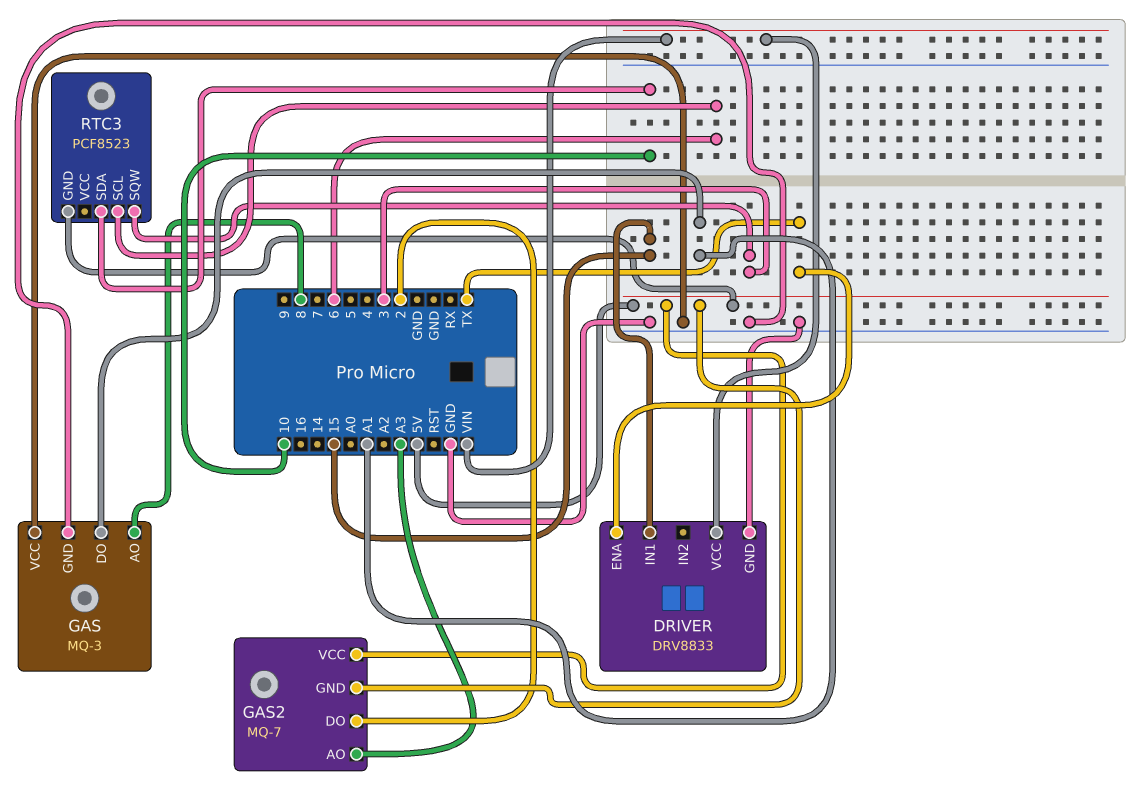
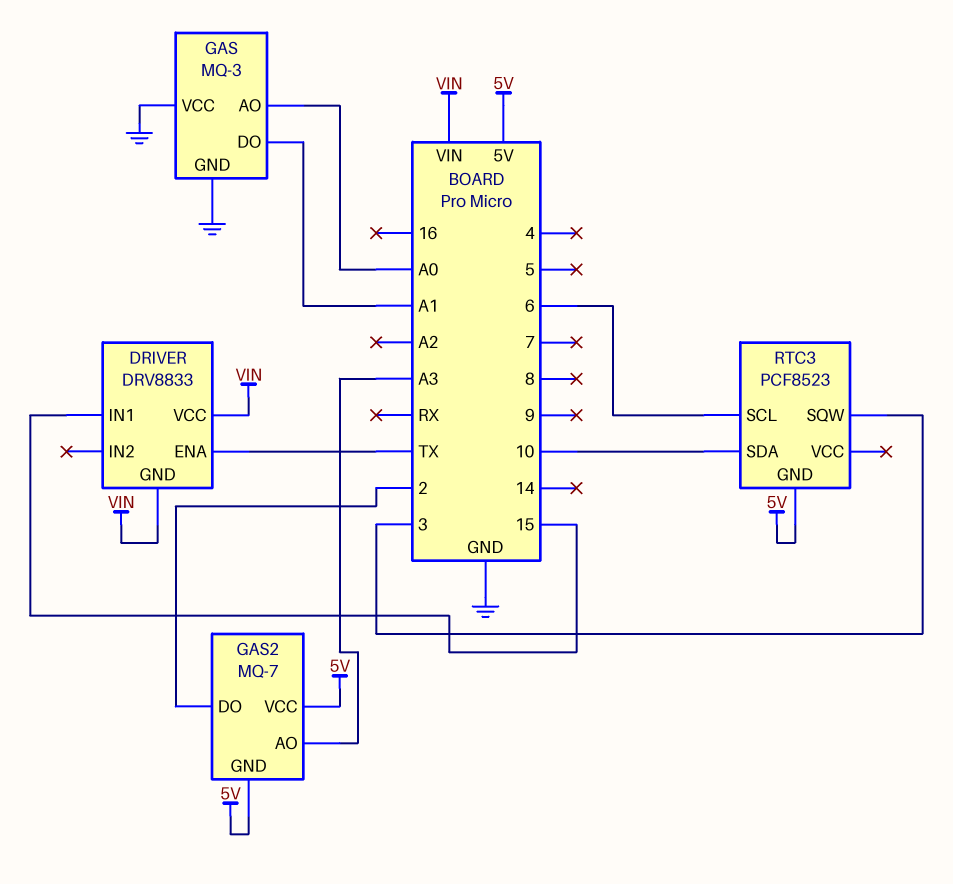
DRIVER pin GND: GND -> VIN
GAS pin AO: 8 -> A0

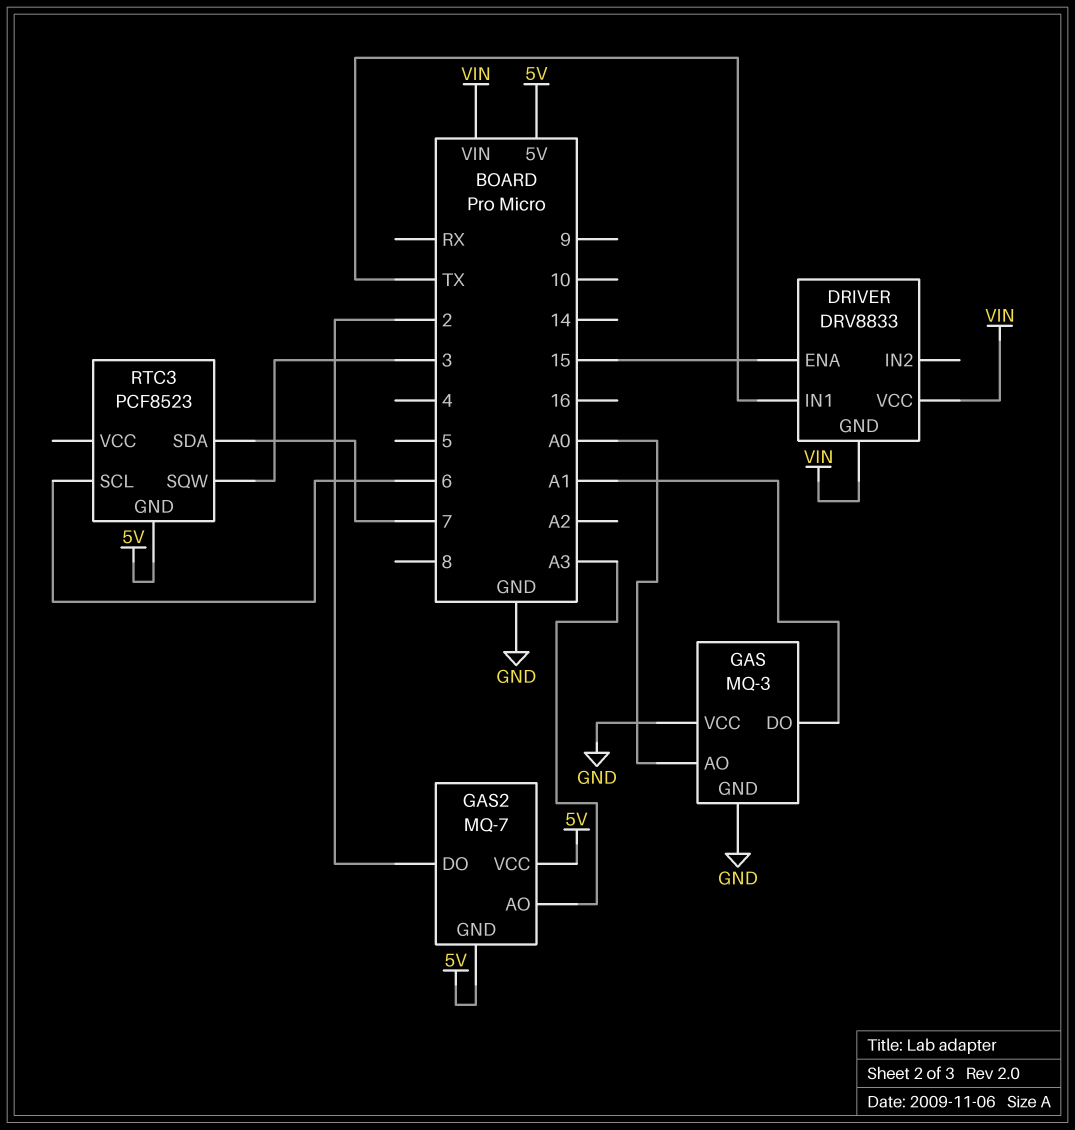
DRIVER pin ENA: TX -> 15
DRIVER pin IN1: 15 -> TX
RTC3 pin SDA: 10 -> 7

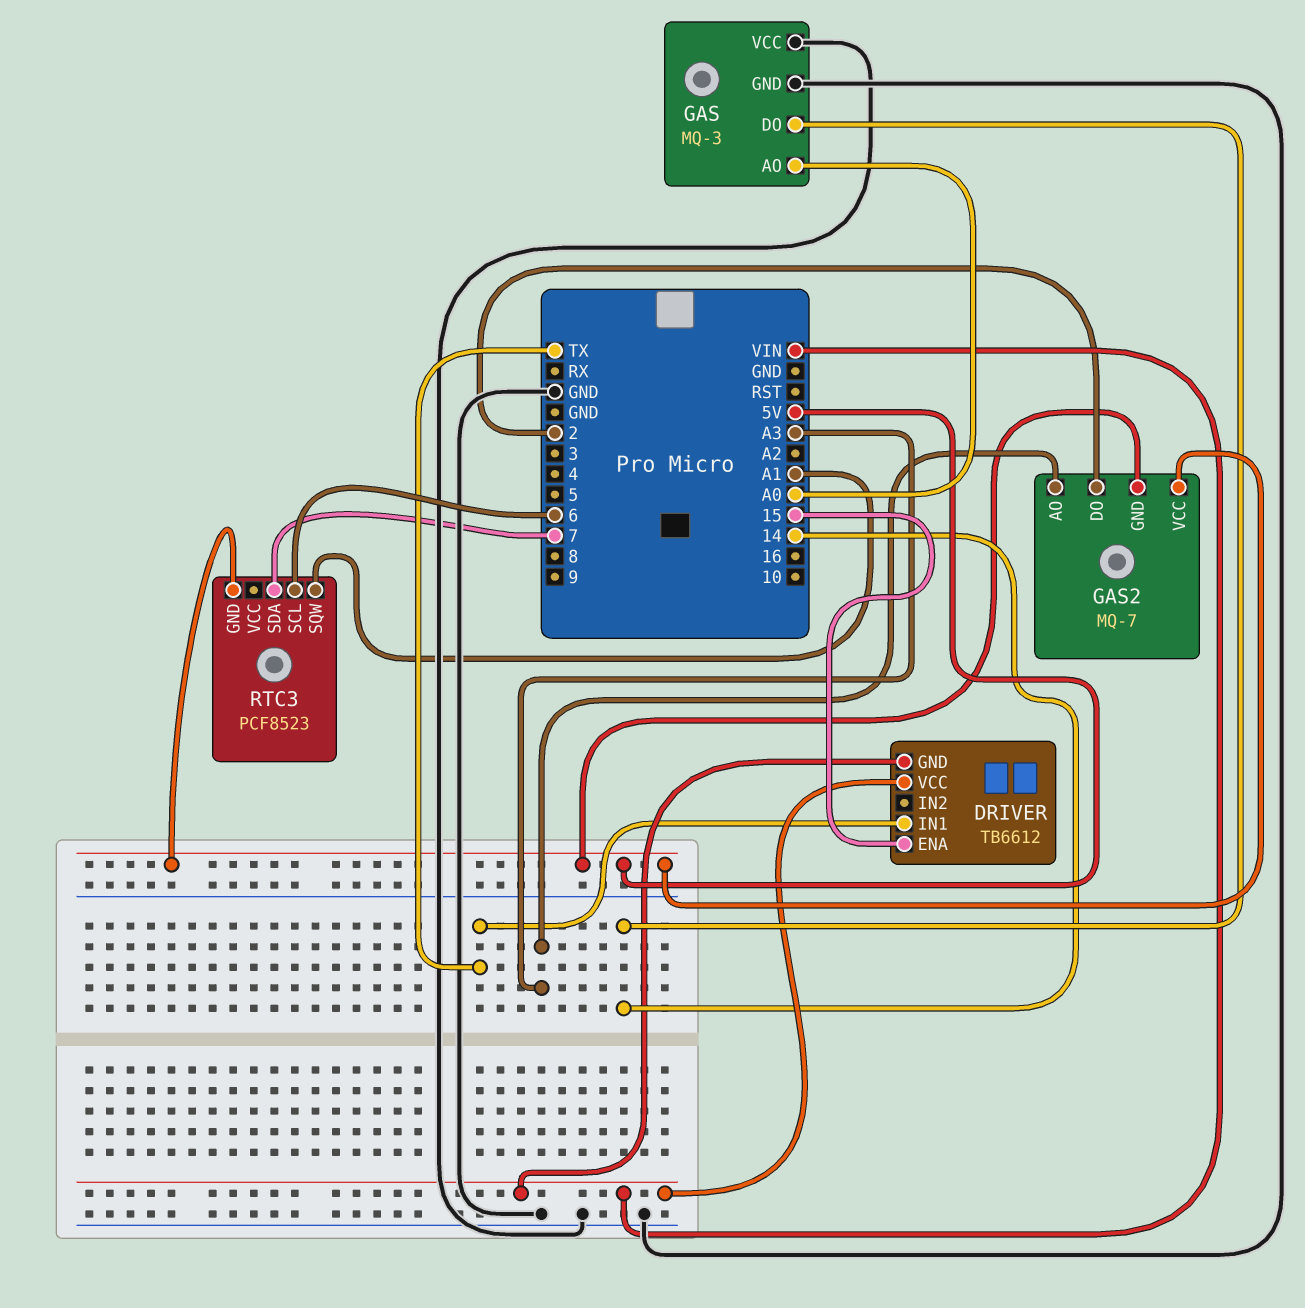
DRIVER: DRV8833 -> TB6612
GAS pin DO: A1 -> 14
RTC3 pin SQW: 3 -> A1

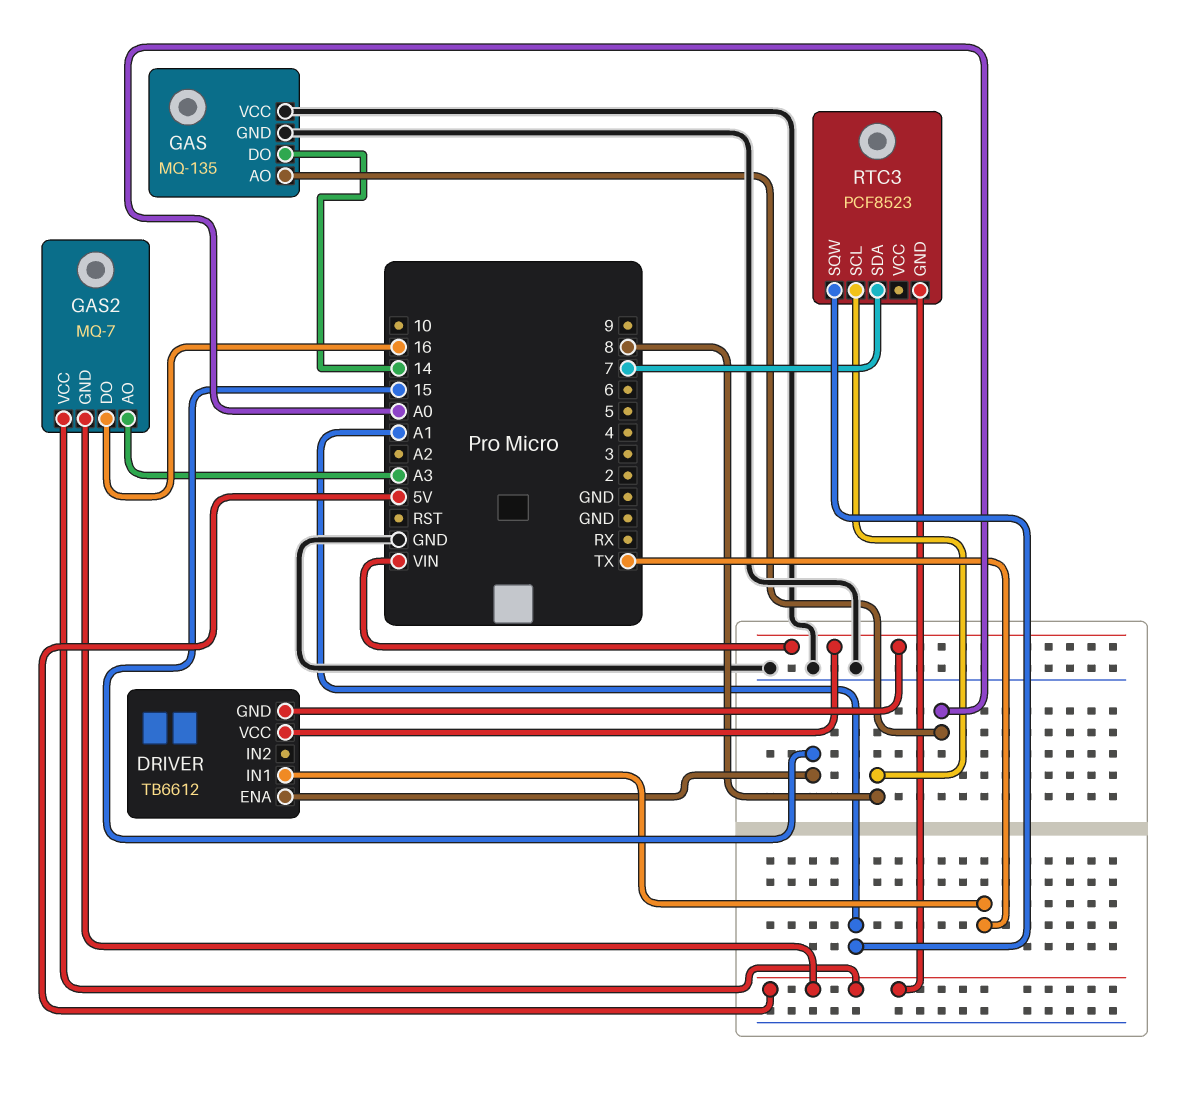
GAS: MQ-3 -> MQ-135
GAS2 pin DO: 2 -> 16
RTC3 pin SCL: 6 -> 8

